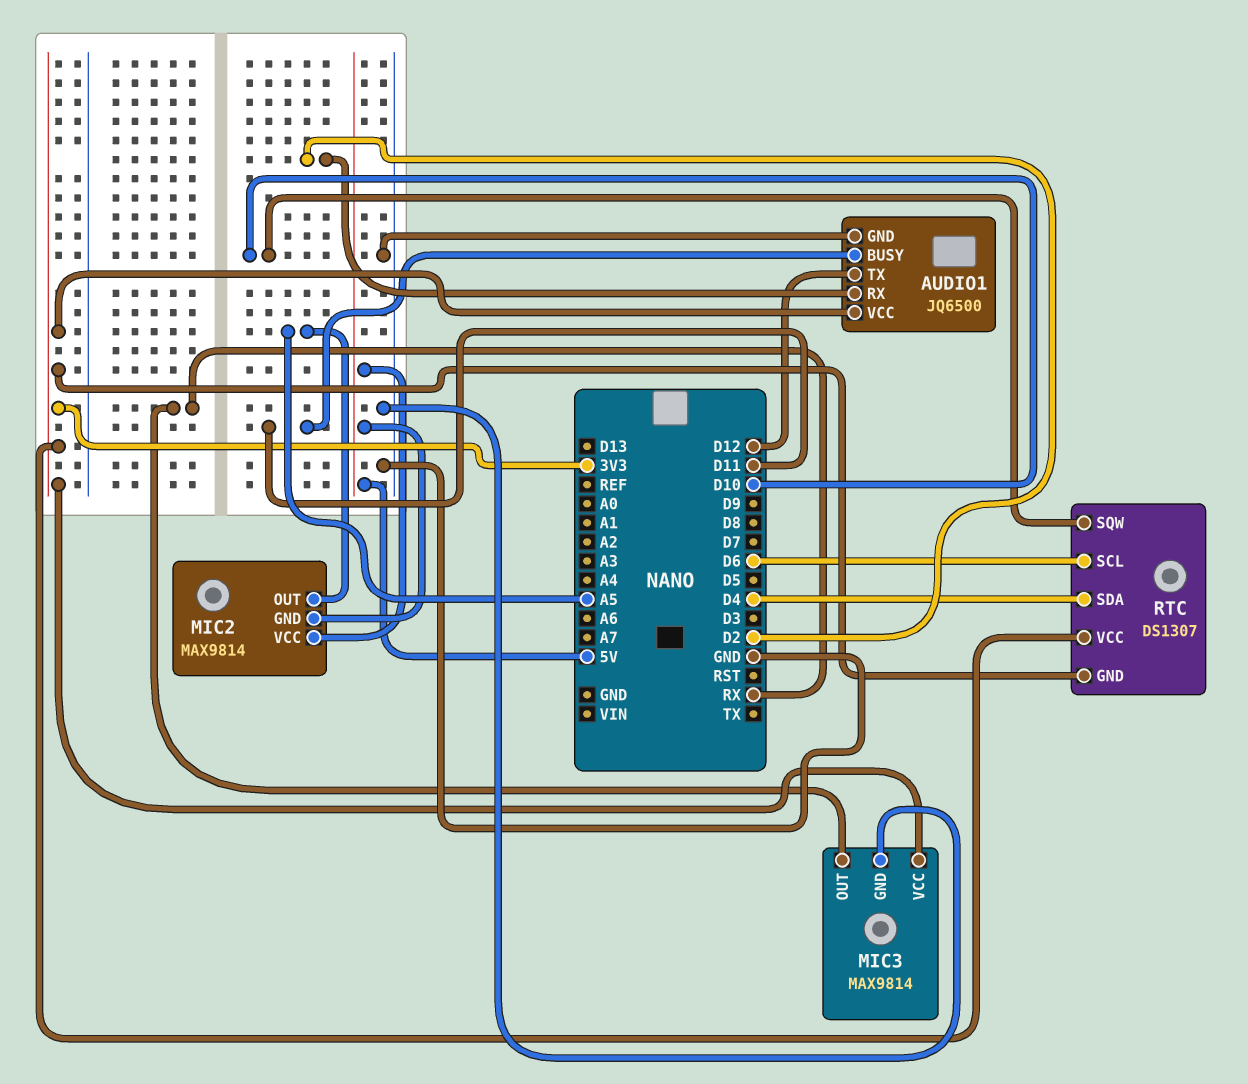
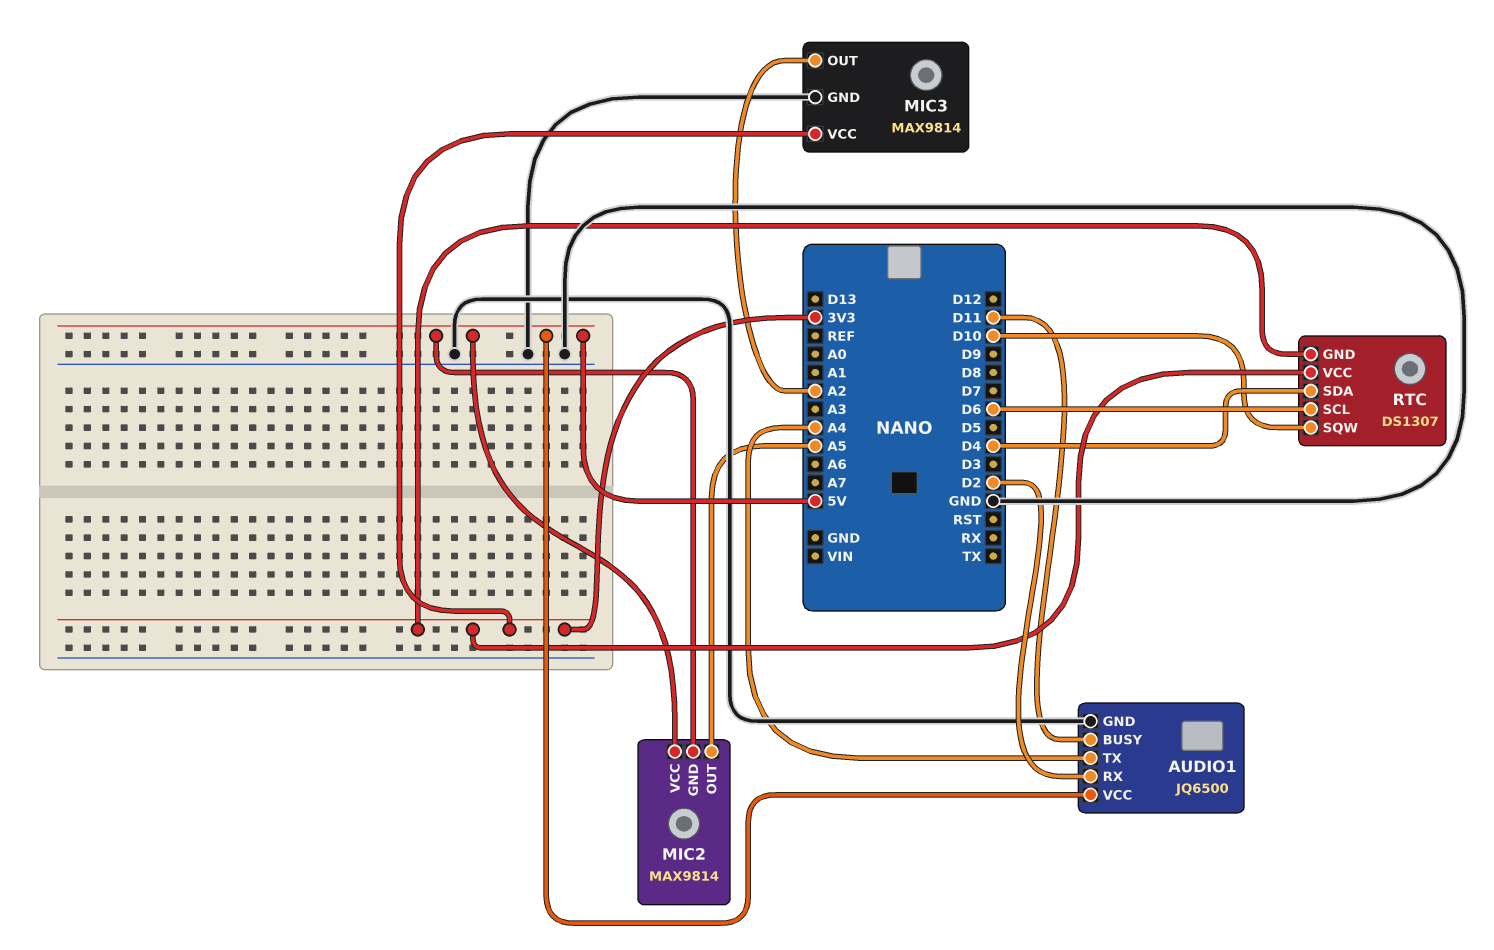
AUDIO1 pin TX: D12 -> A4
AUDIO1 pin VCC: 3V3 -> 5V
MIC3 pin OUT: RX -> A2

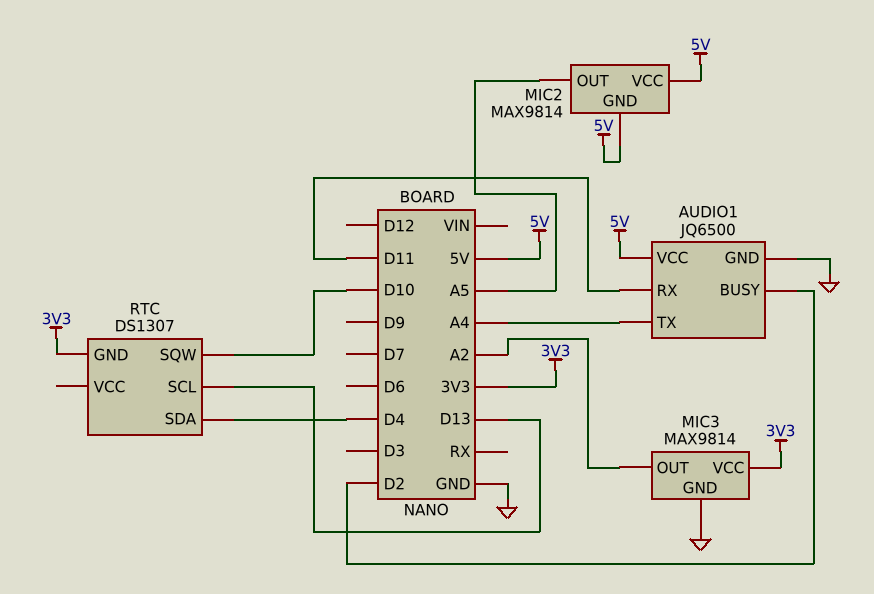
AUDIO1 pin BUSY: D11 -> D2
AUDIO1 pin RX: D2 -> D11
RTC pin SCL: D6 -> D13
RTC pin VCC: 3V3 -> none

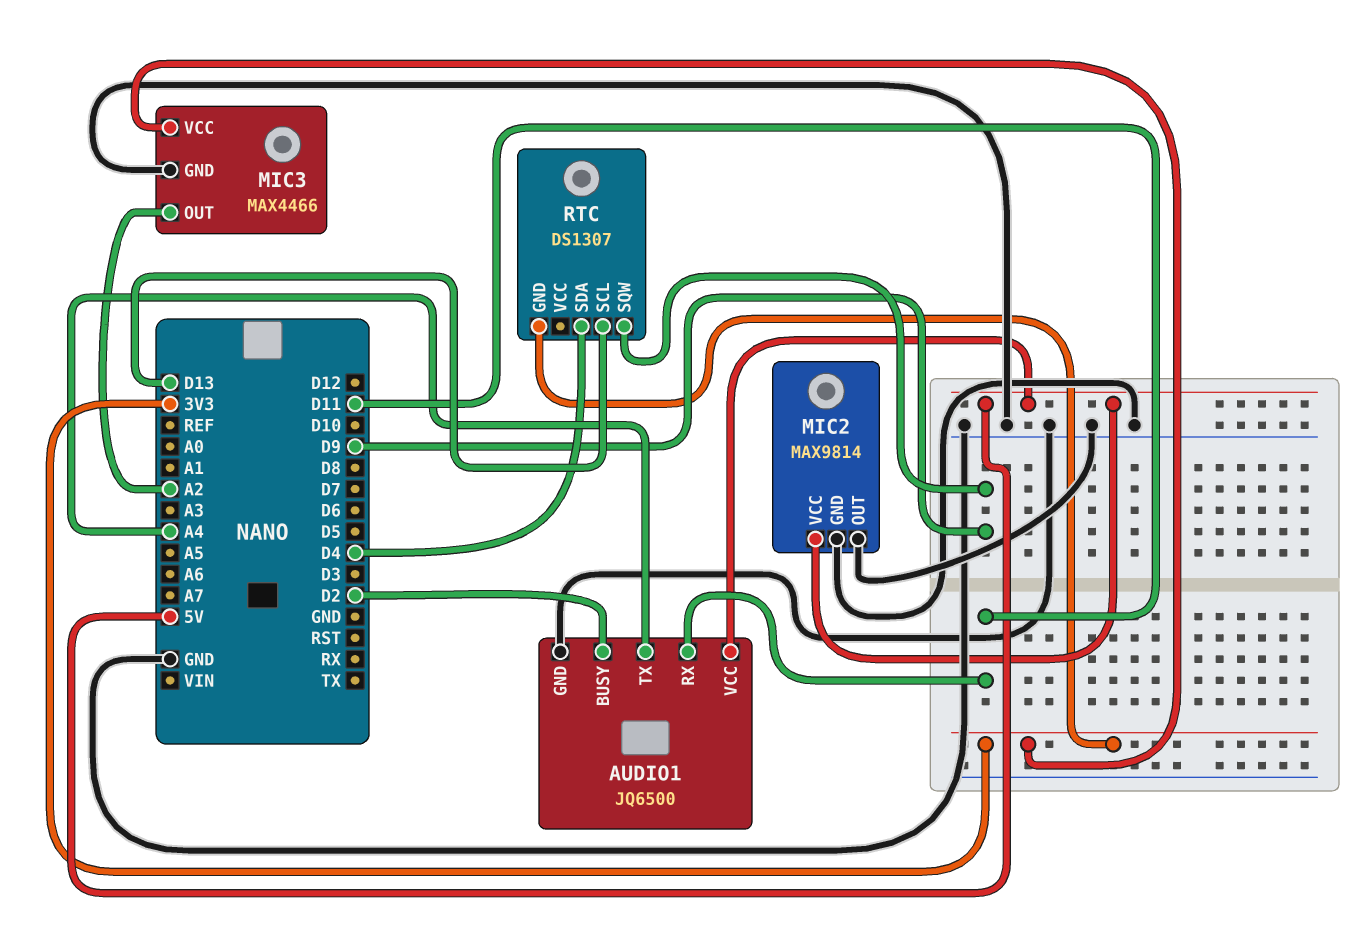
MIC2 pin GND: 5V -> GND
MIC2 pin OUT: A5 -> GND
MIC3: MAX9814 -> MAX4466
RTC pin SQW: D10 -> D9

